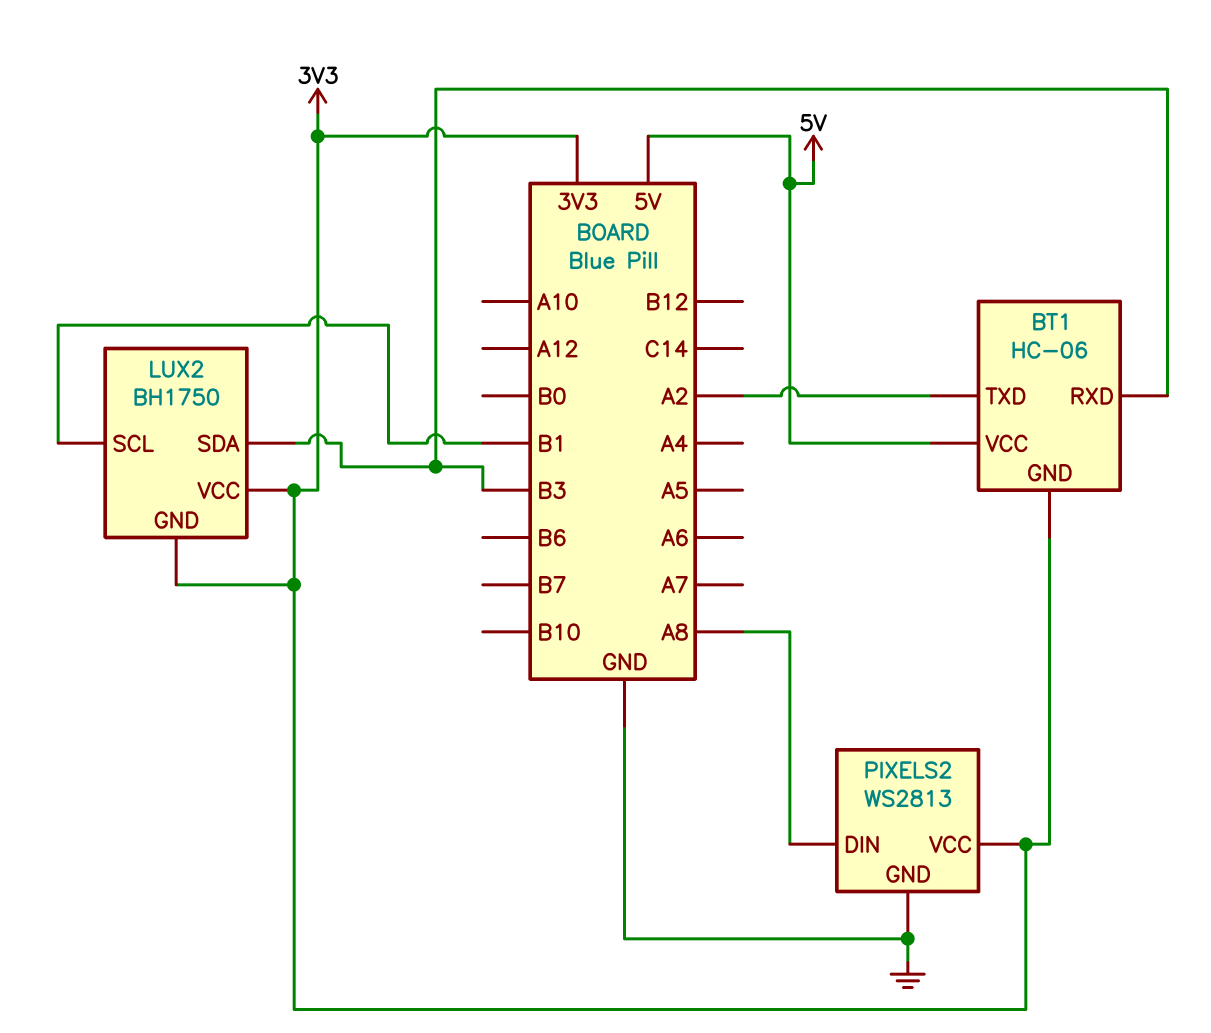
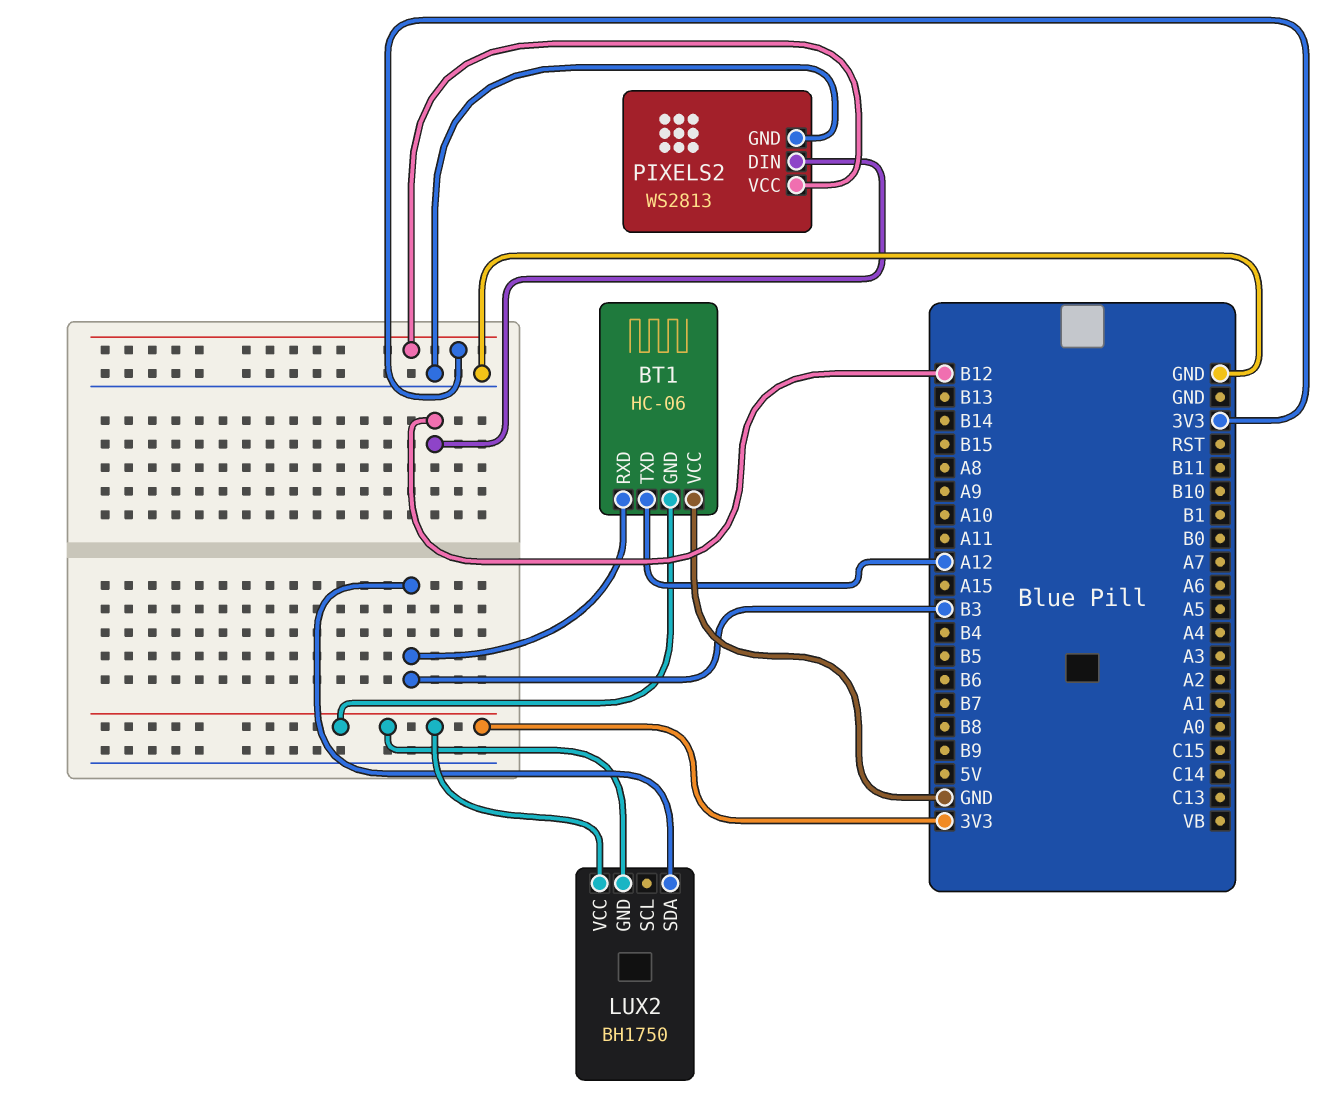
BT1 pin TXD: A2 -> A12
BT1 pin VCC: 5V -> GND
LUX2 pin SCL: B1 -> none
PIXELS2 pin DIN: A8 -> B12

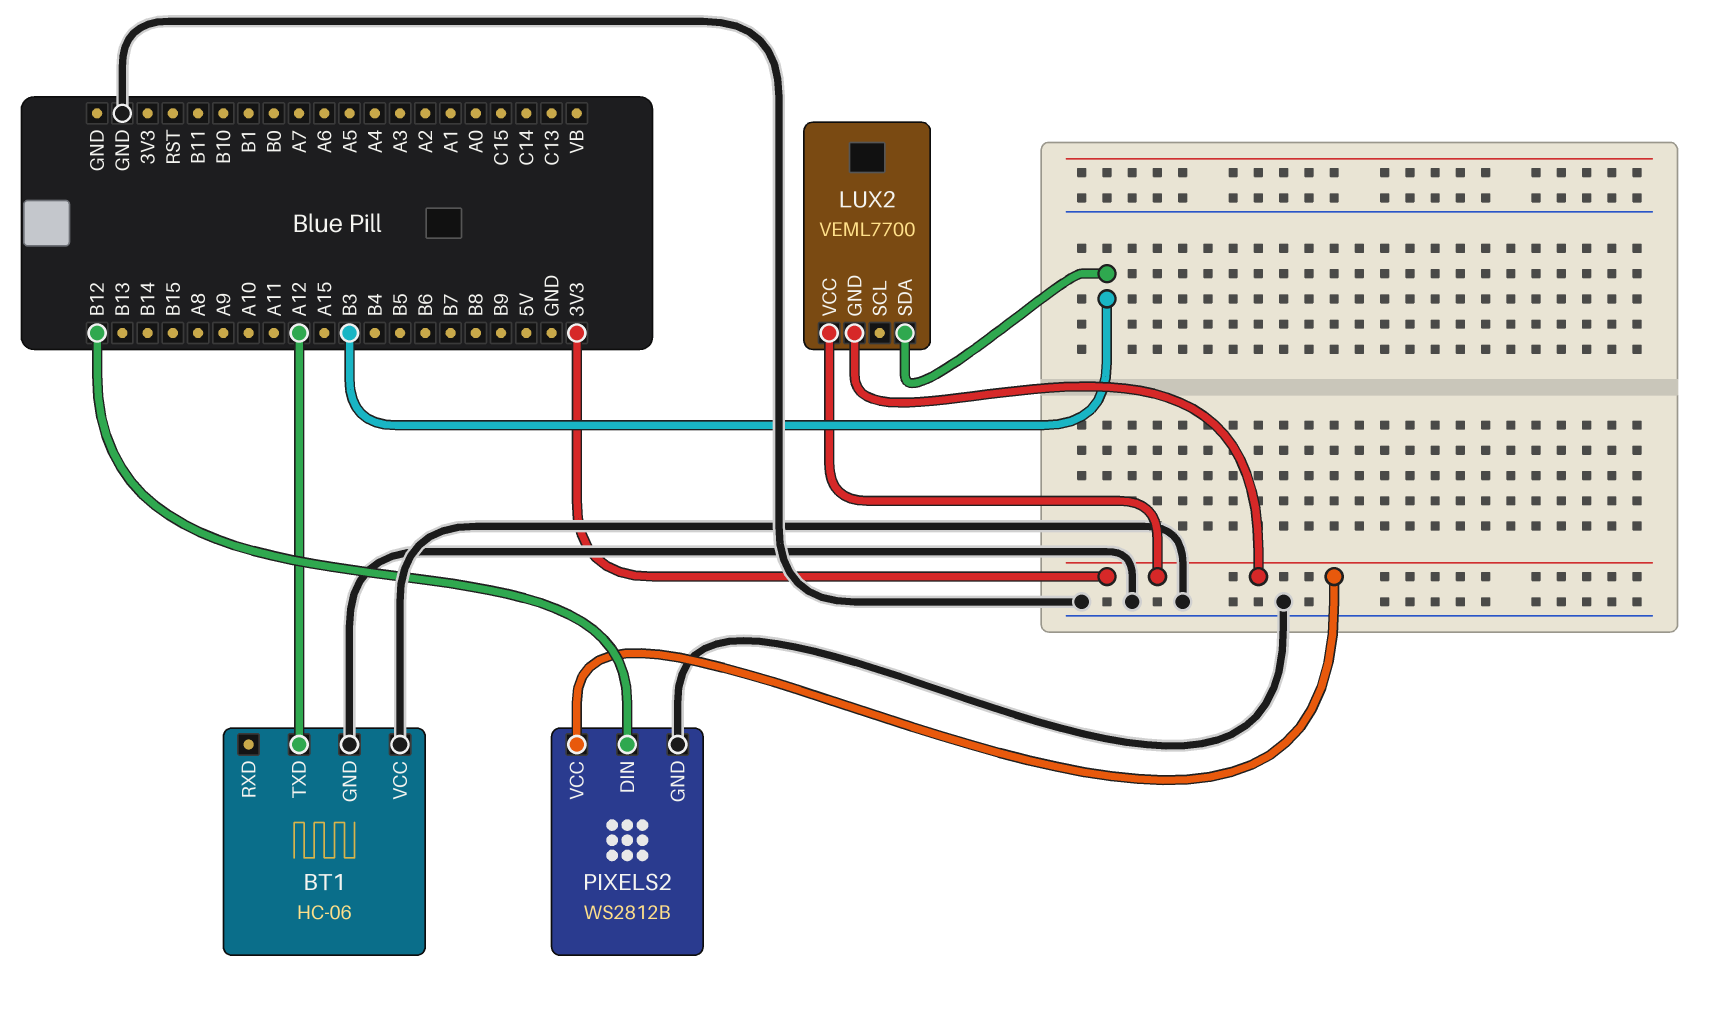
BT1 pin GND: 3V3 -> GND
BT1 pin RXD: B3 -> none
LUX2: BH1750 -> VEML7700
PIXELS2: WS2813 -> WS2812B

